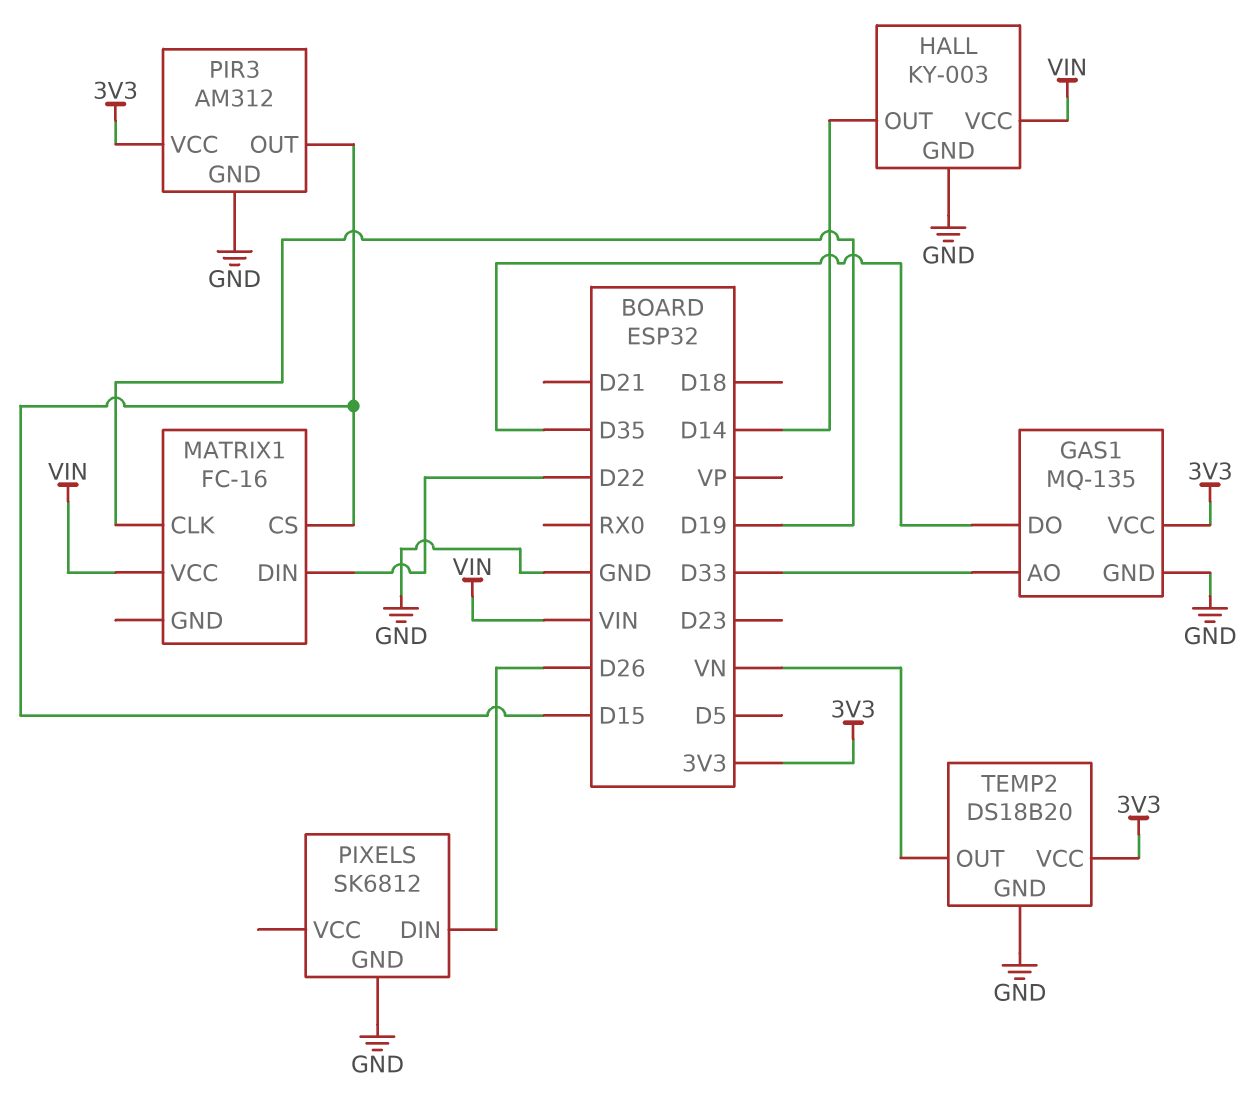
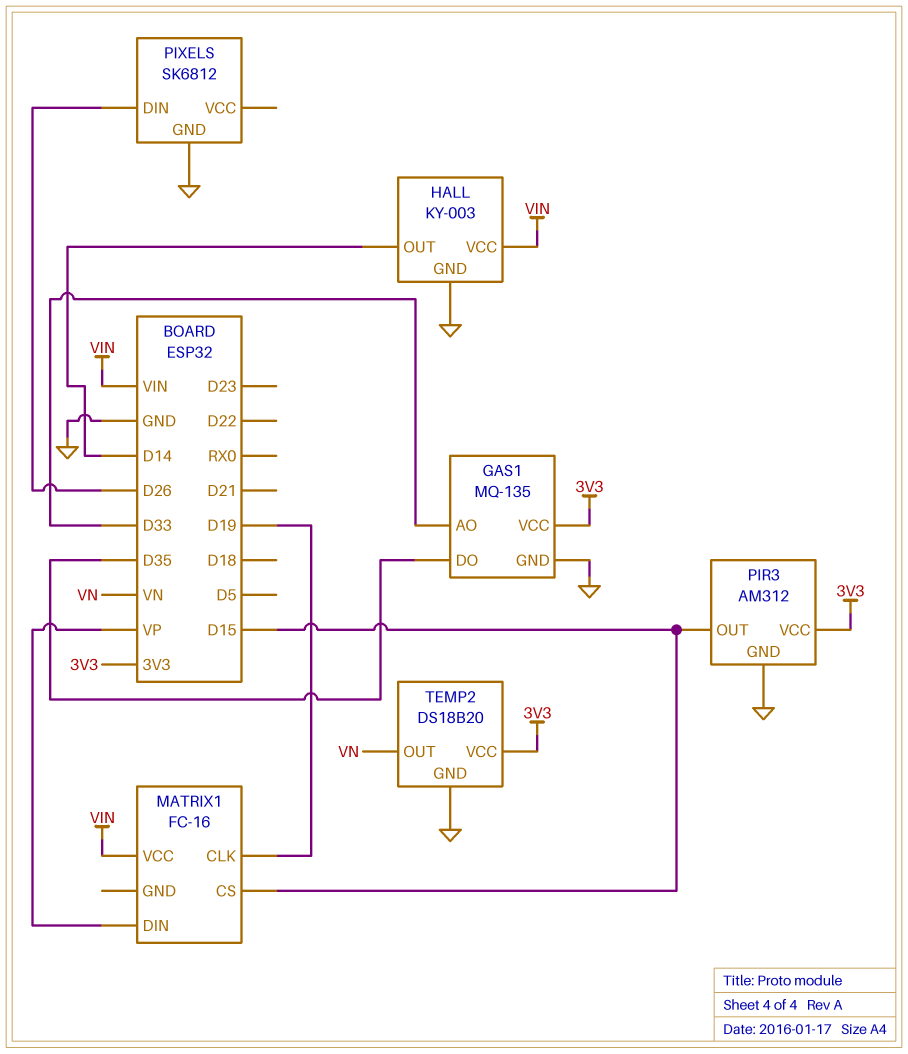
MATRIX1 pin DIN: D22 -> VP

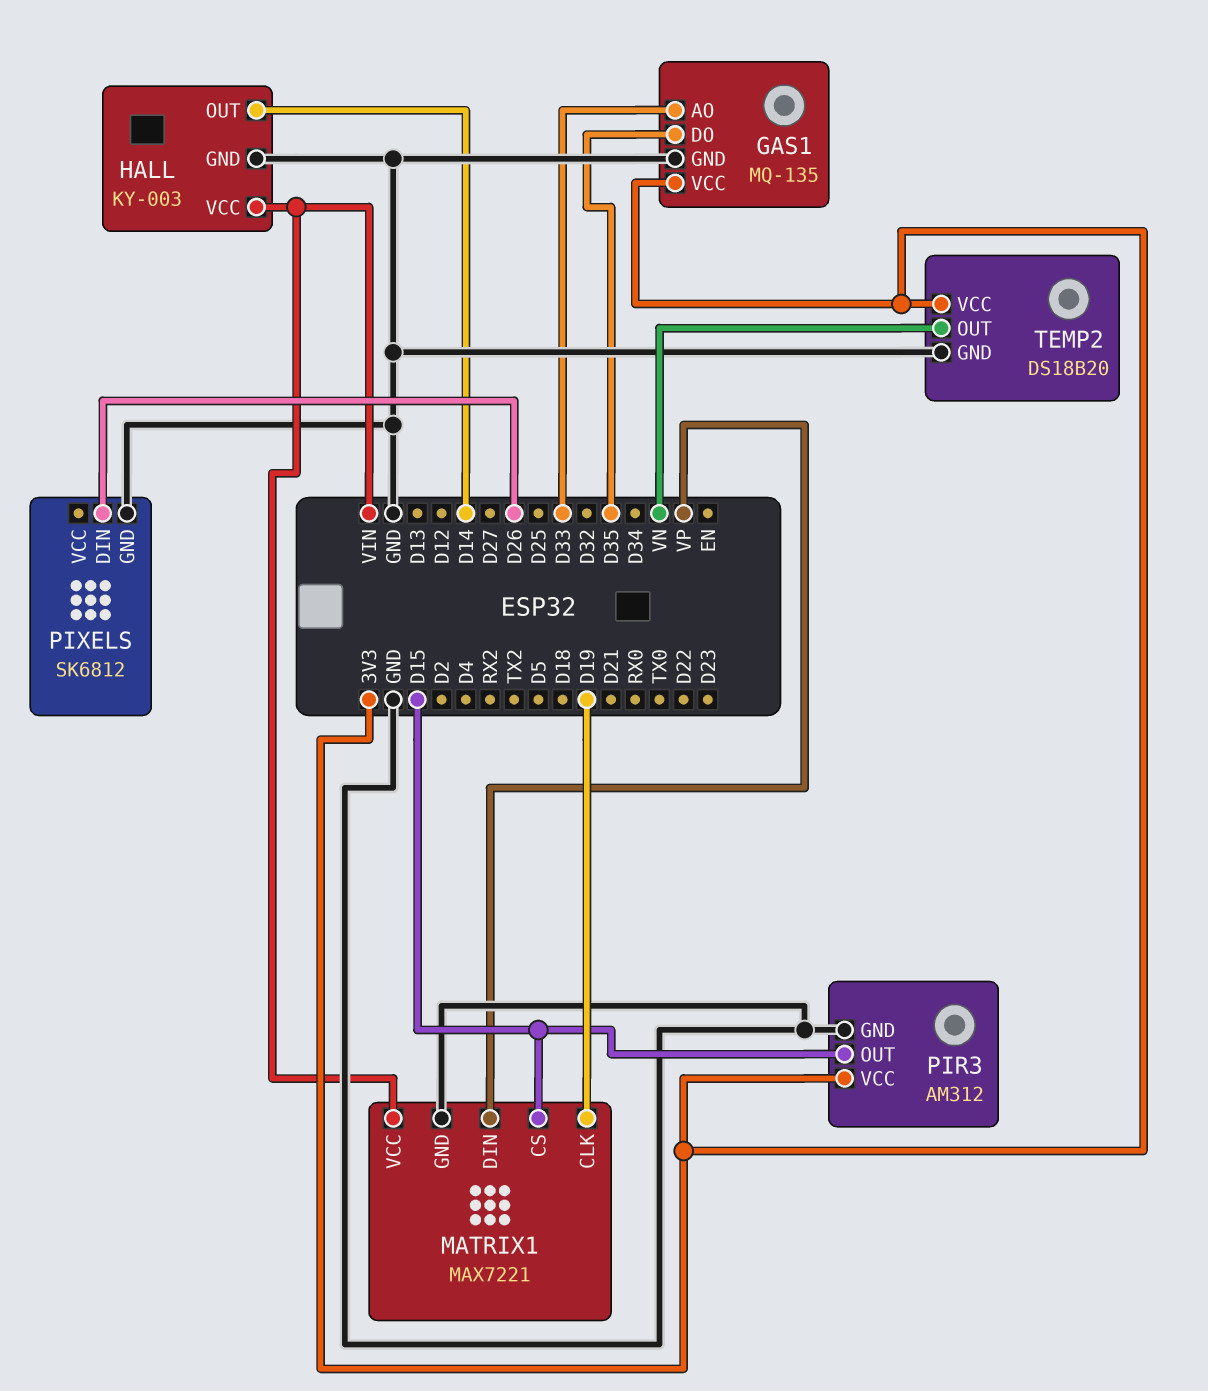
MATRIX1: FC-16 -> MAX7221
MATRIX1 pin GND: none -> GND

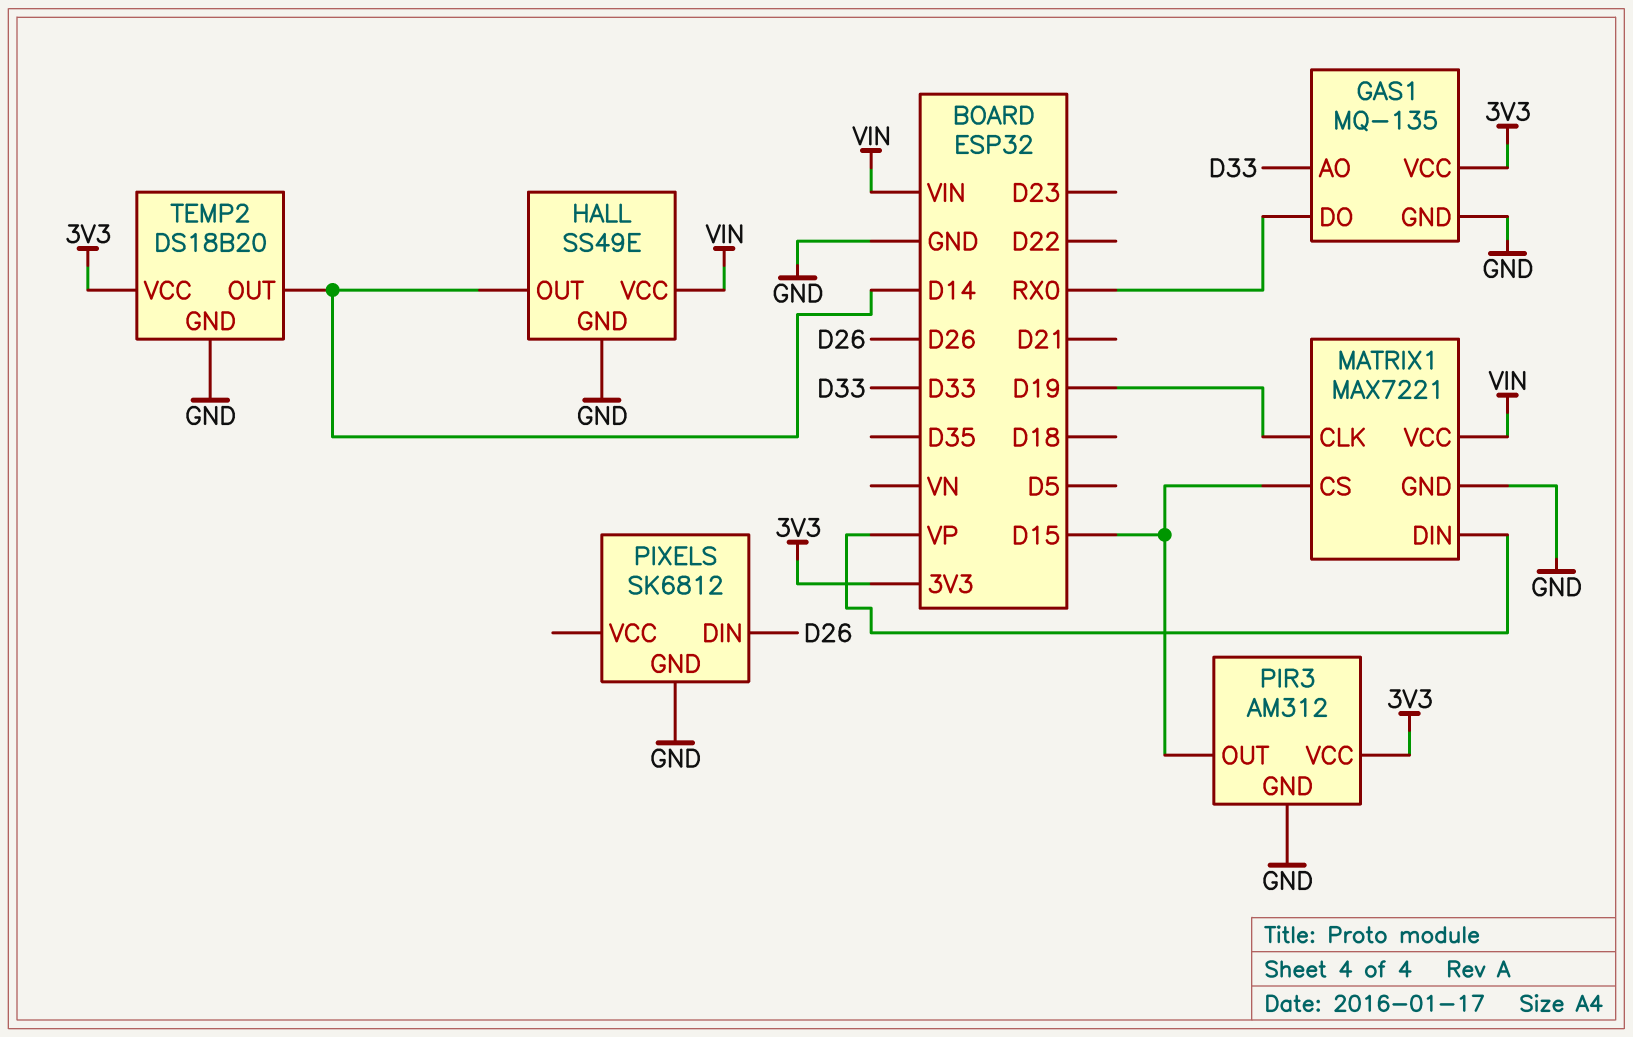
GAS1 pin DO: D35 -> RX0
HALL: KY-003 -> SS49E
TEMP2 pin OUT: VN -> D14

